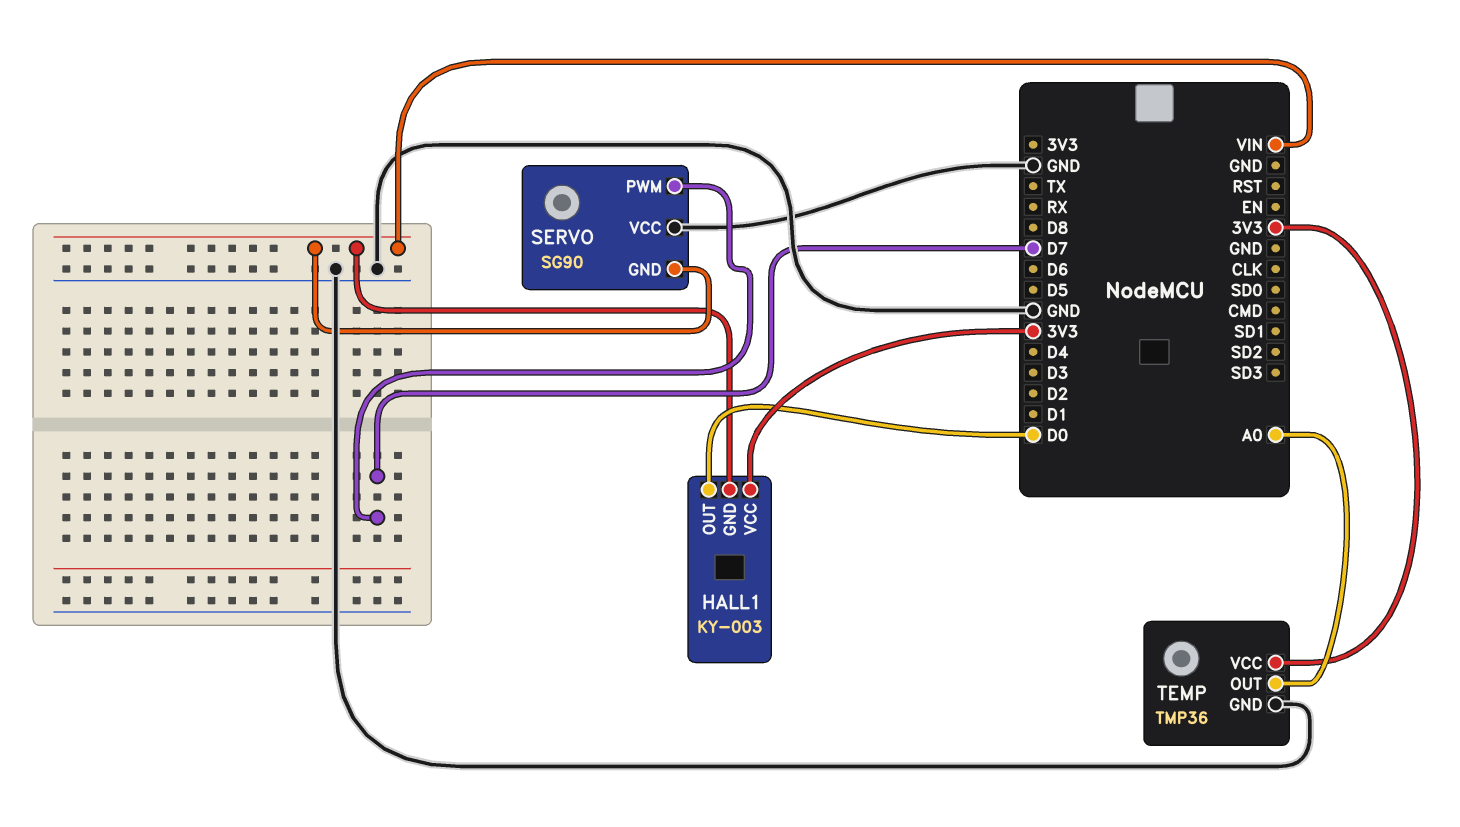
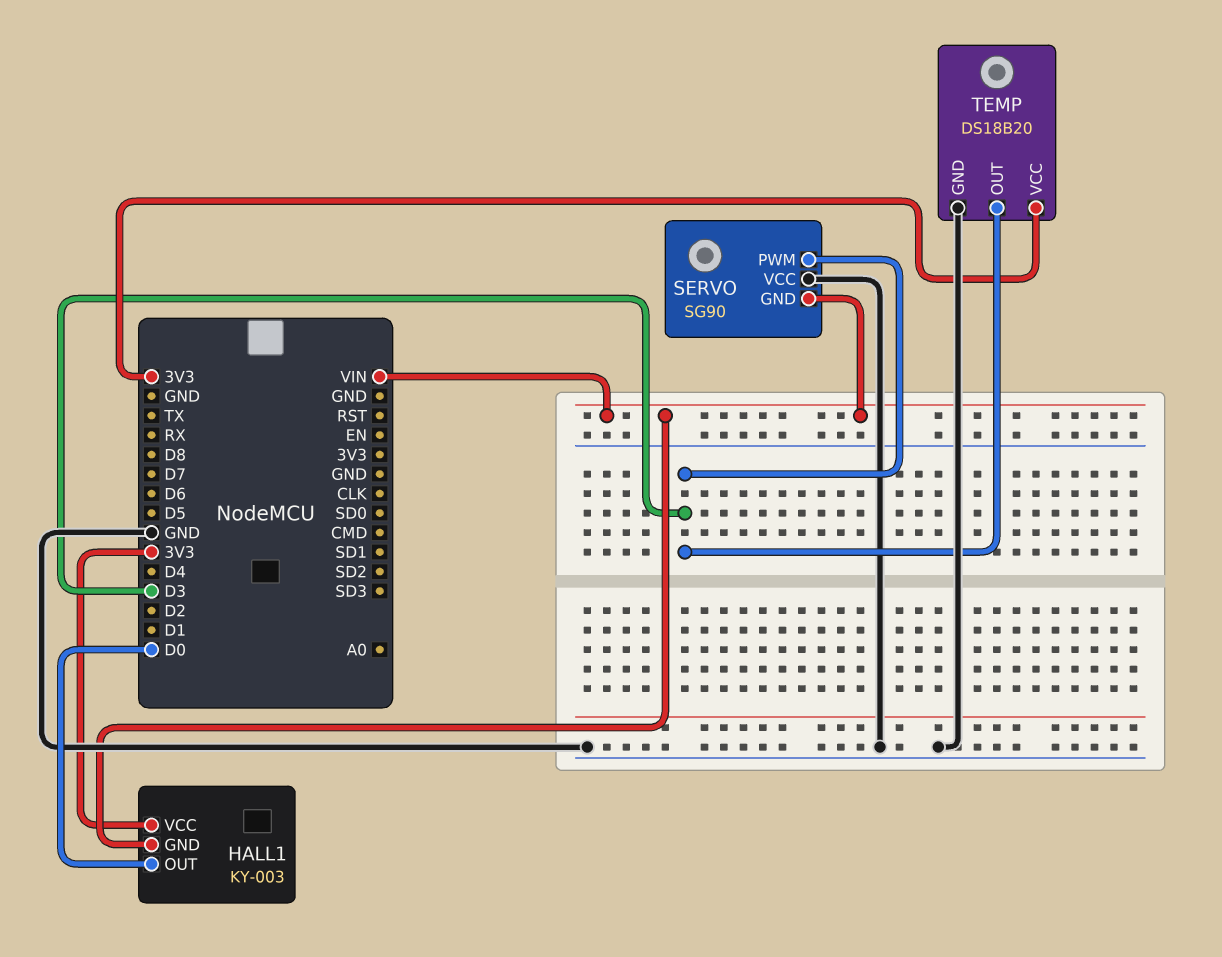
SERVO pin PWM: D7 -> D3
TEMP: TMP36 -> DS18B20
TEMP pin OUT: A0 -> D3

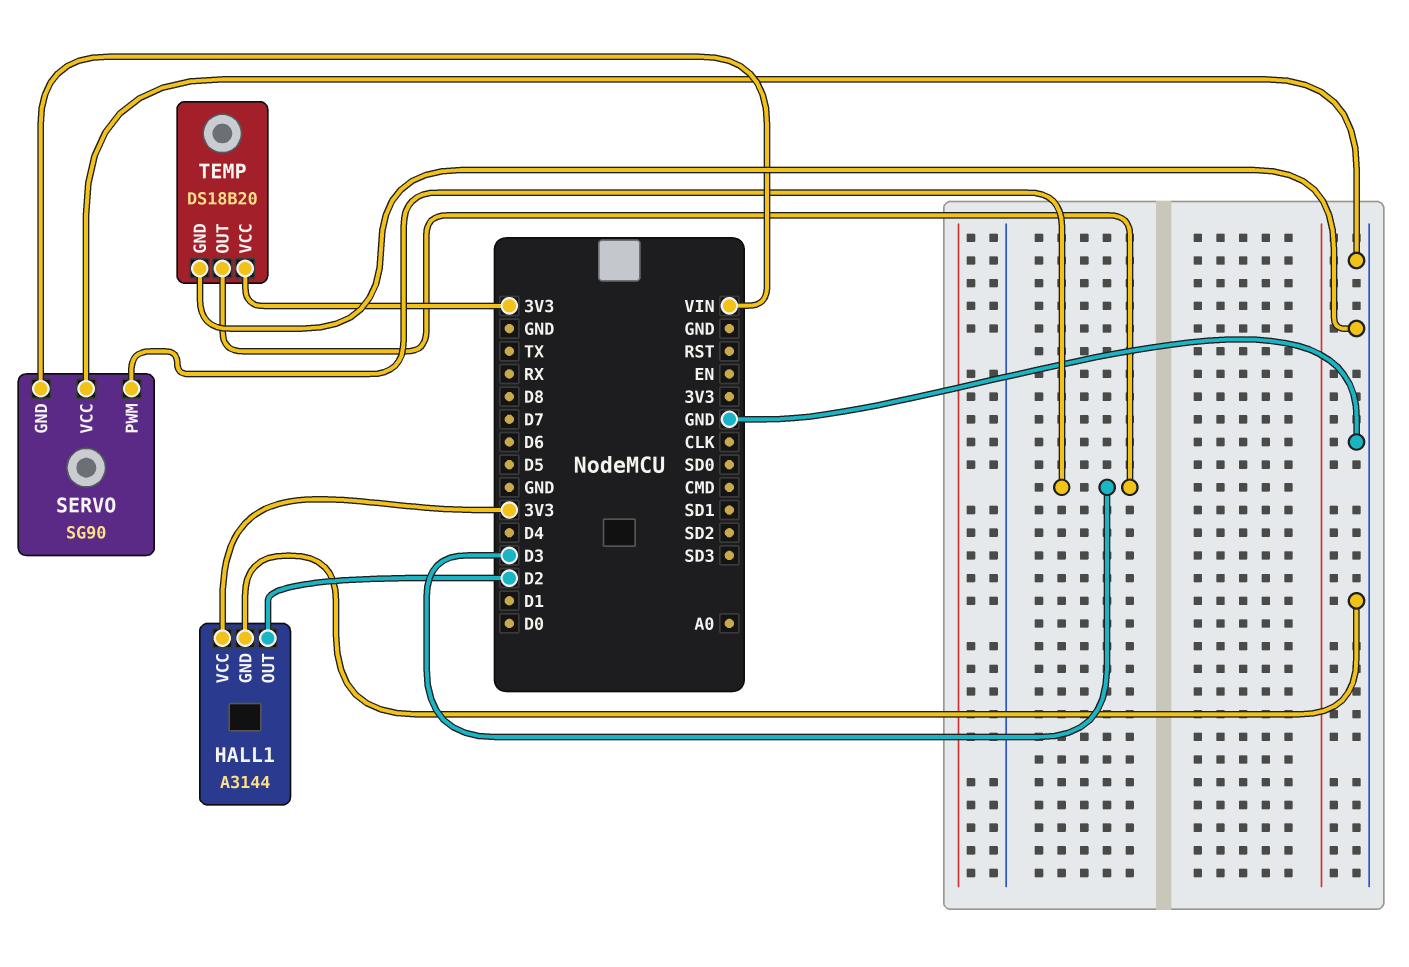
HALL1: KY-003 -> A3144
HALL1 pin GND: VIN -> GND
HALL1 pin OUT: D0 -> D2

